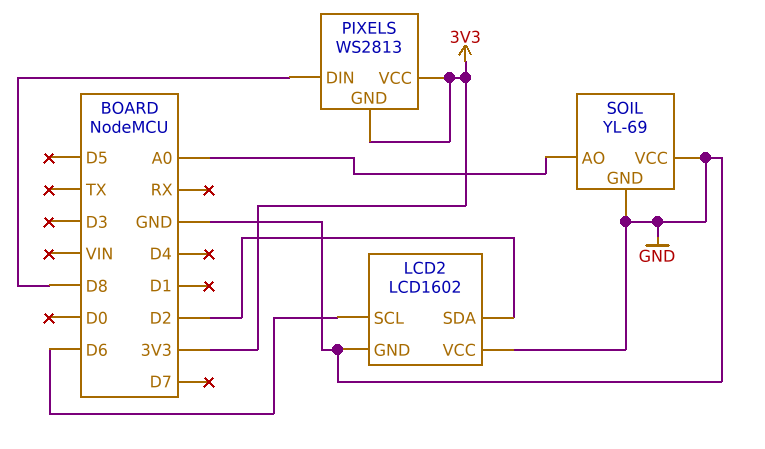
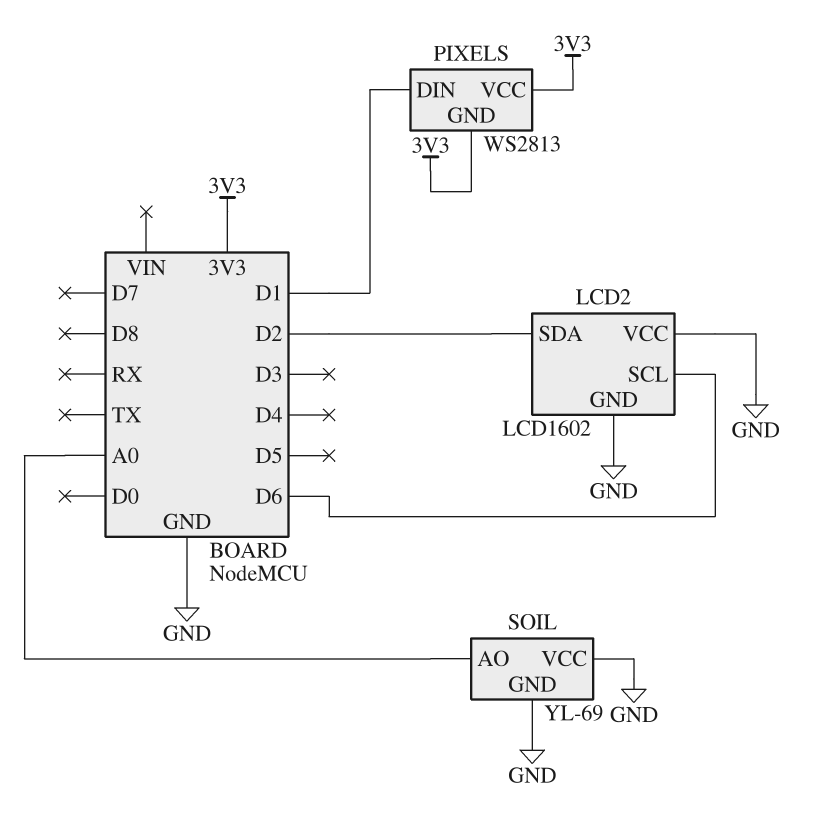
PIXELS pin DIN: D8 -> D1

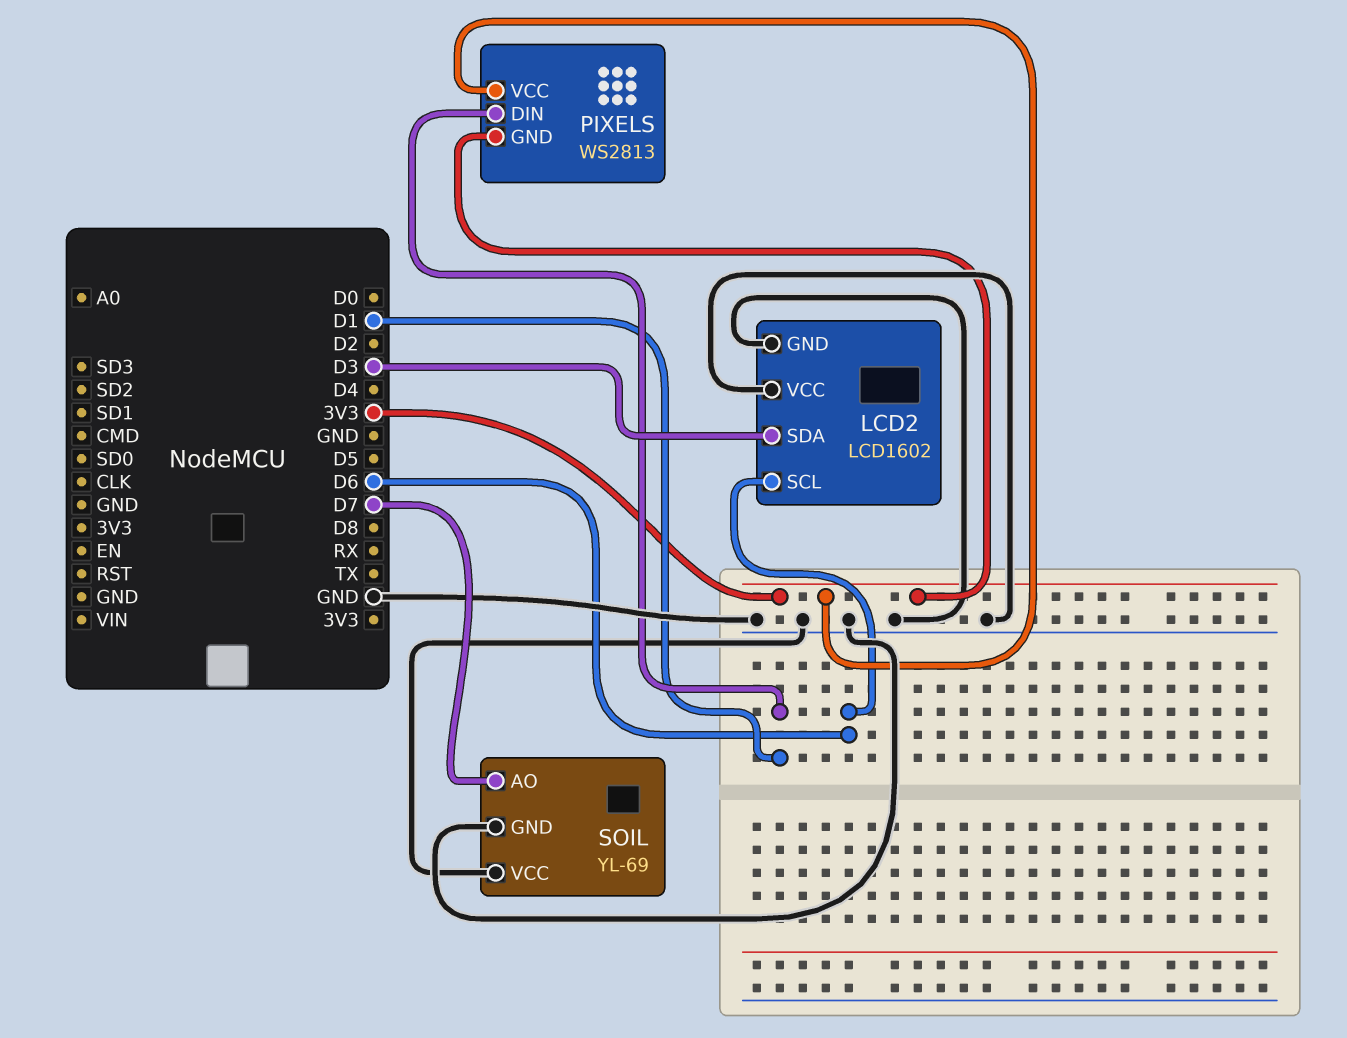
LCD2 pin SDA: D2 -> D3
SOIL pin AO: A0 -> D7

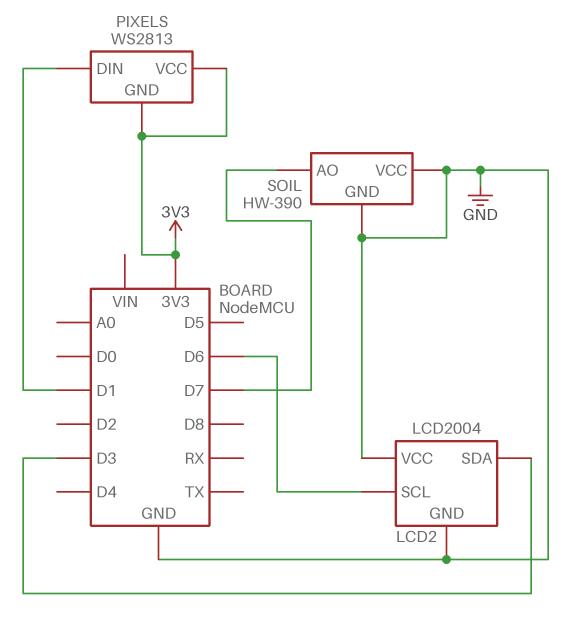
LCD2: LCD1602 -> LCD2004
SOIL: YL-69 -> HW-390

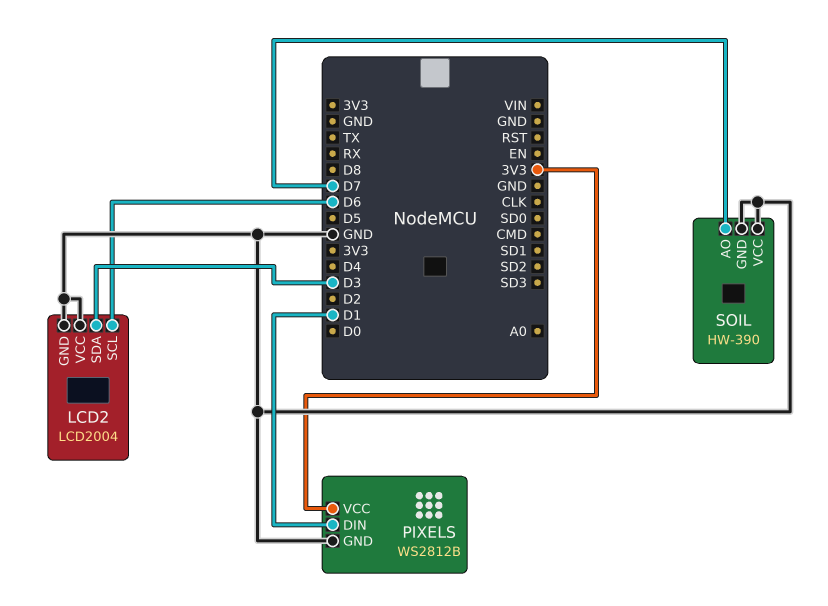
PIXELS: WS2813 -> WS2812B
PIXELS pin GND: 3V3 -> GND

